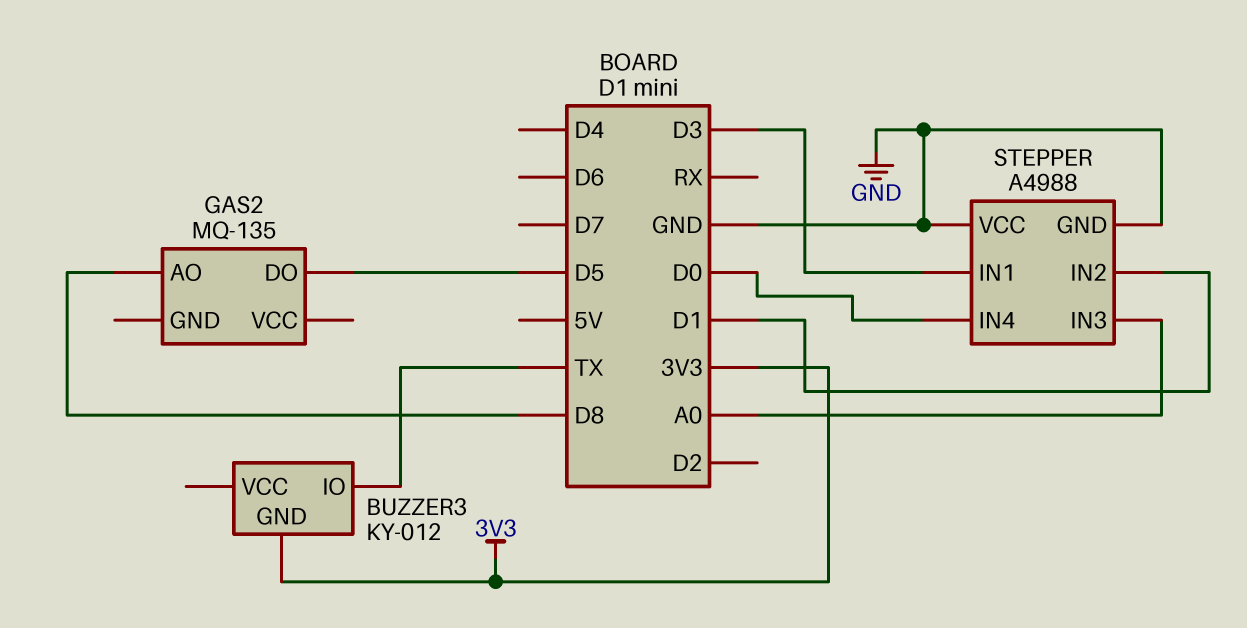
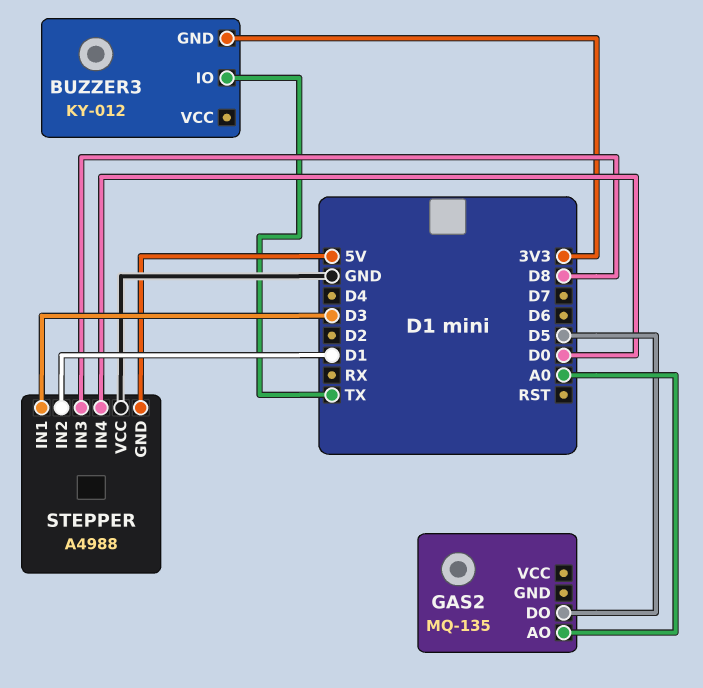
GAS2 pin AO: D8 -> A0
STEPPER pin GND: GND -> 5V
STEPPER pin IN3: A0 -> D8

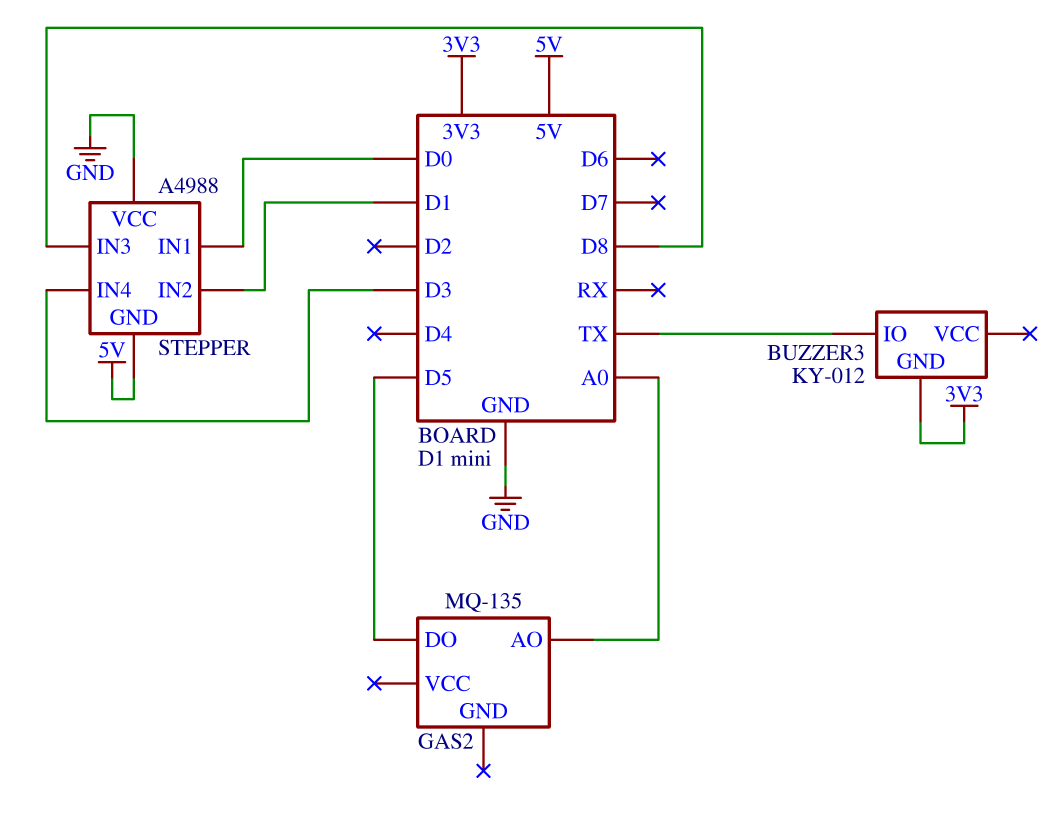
STEPPER pin IN1: D3 -> D0
STEPPER pin IN4: D0 -> D3

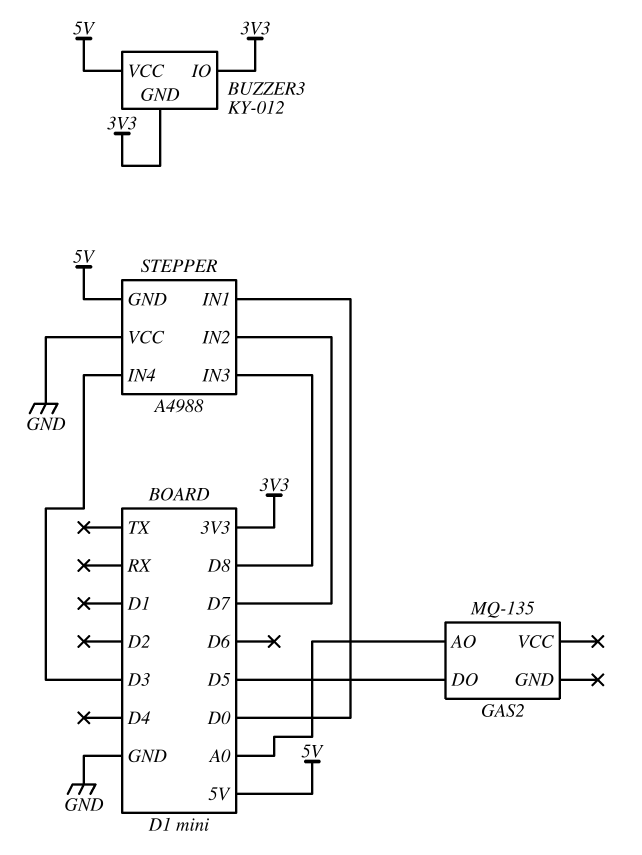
BUZZER3 pin IO: TX -> 3V3
BUZZER3 pin VCC: none -> 5V
STEPPER pin IN2: D1 -> D7

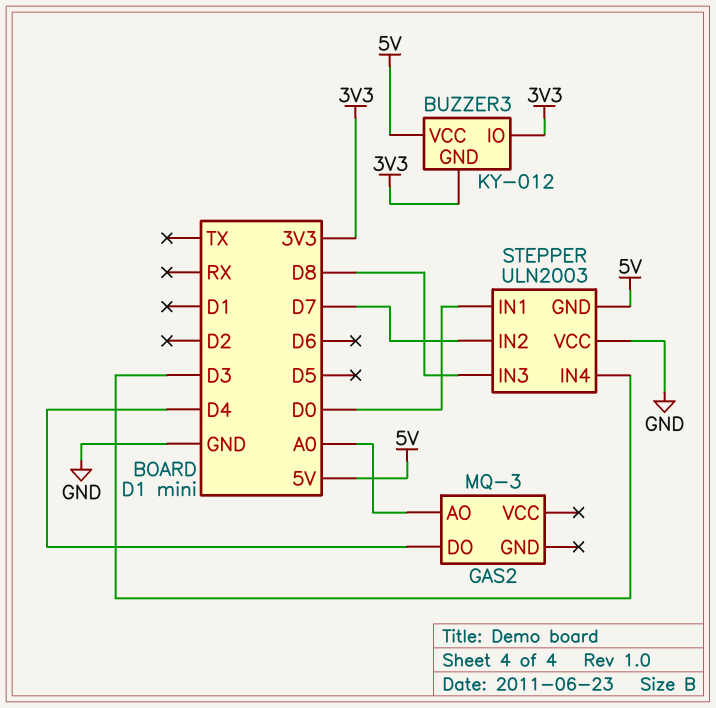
GAS2: MQ-135 -> MQ-3
GAS2 pin DO: D5 -> D4
STEPPER: A4988 -> ULN2003

